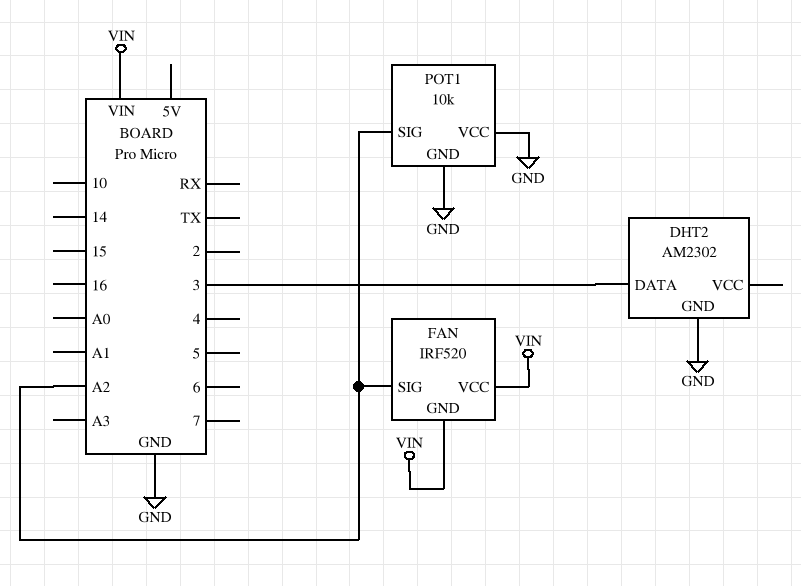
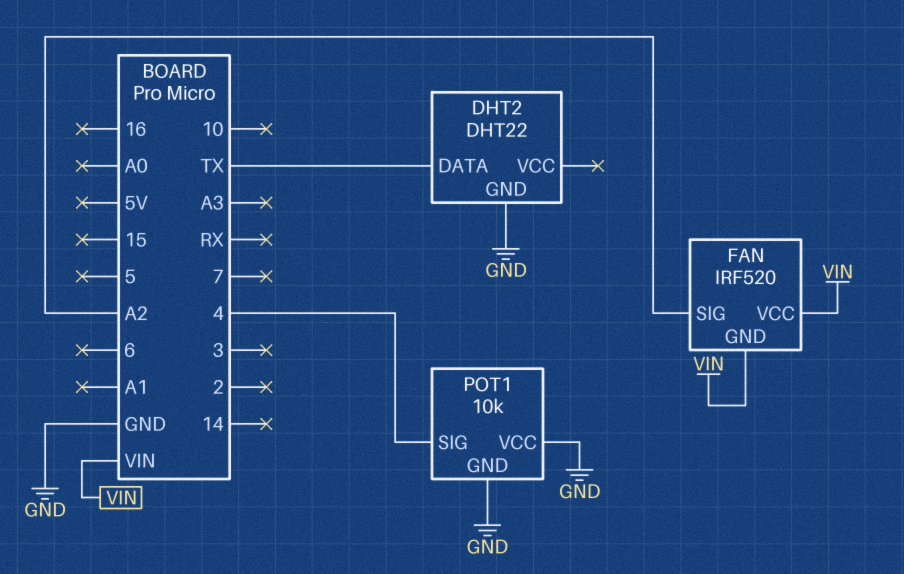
DHT2: AM2302 -> DHT22
DHT2 pin DATA: 3 -> TX
POT1 pin SIG: A2 -> 4

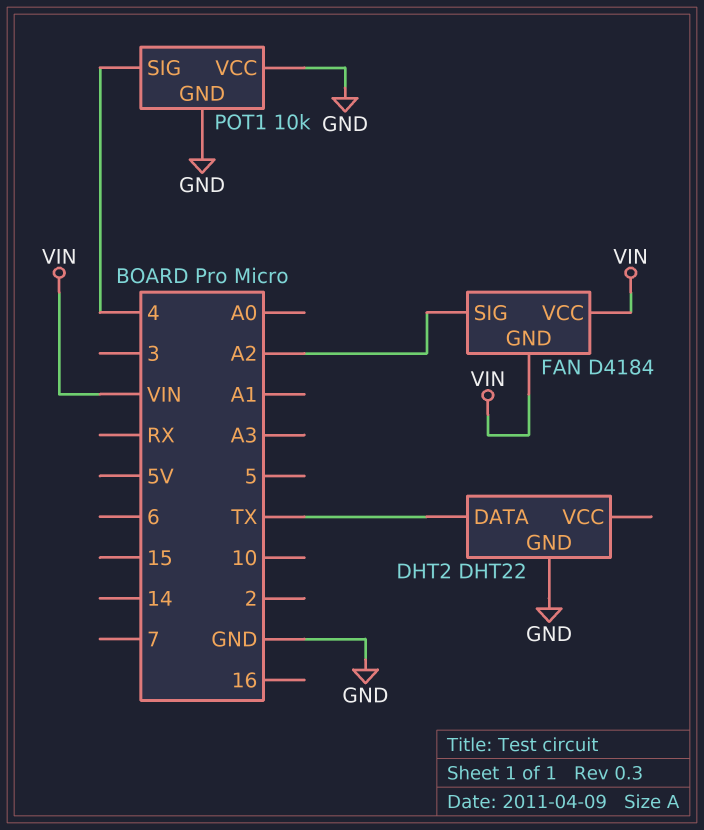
FAN: IRF520 -> D4184

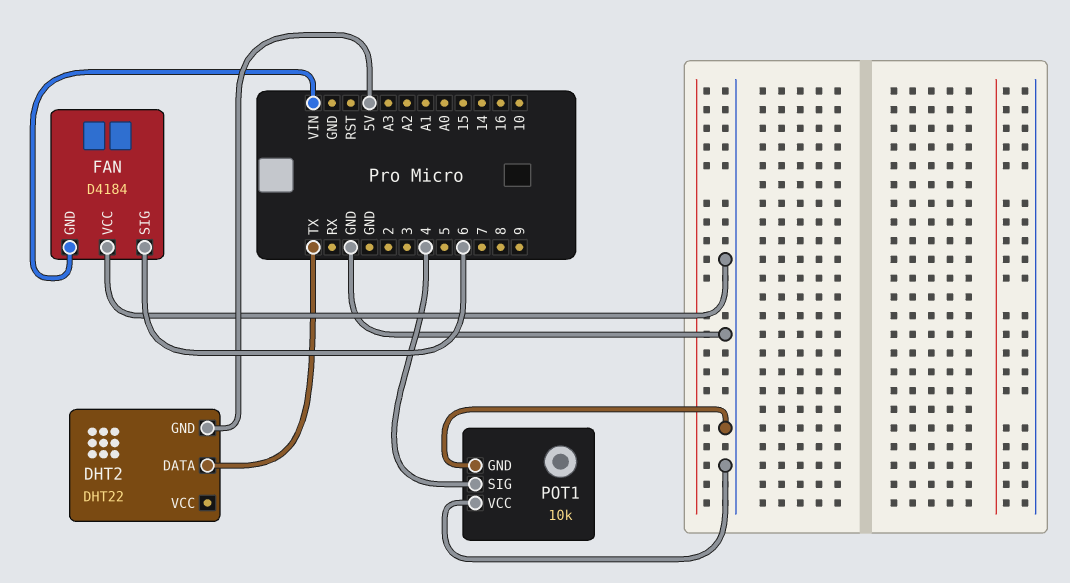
DHT2 pin GND: GND -> 5V
FAN pin SIG: A2 -> 6
FAN pin VCC: VIN -> GND

